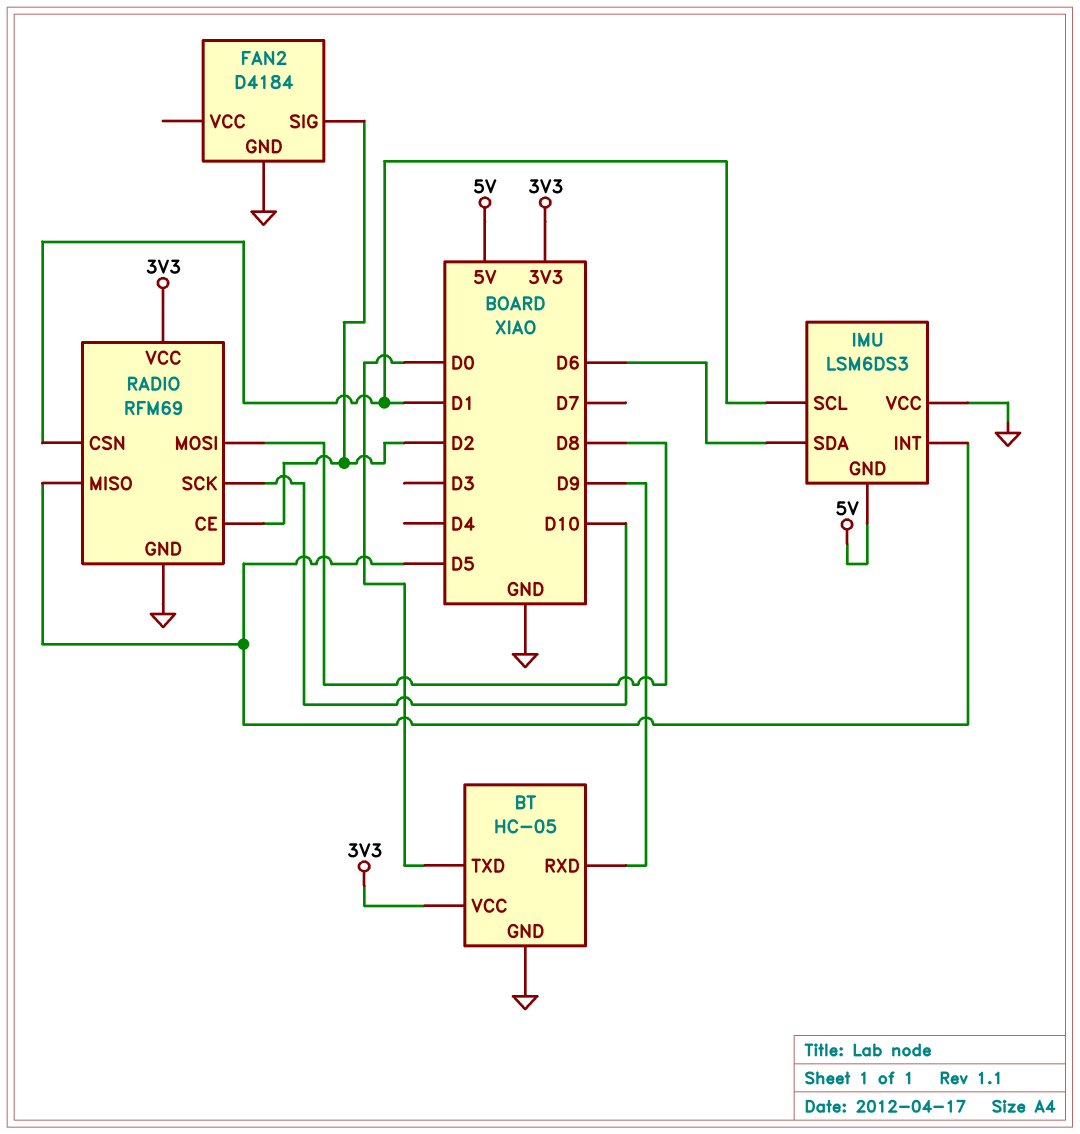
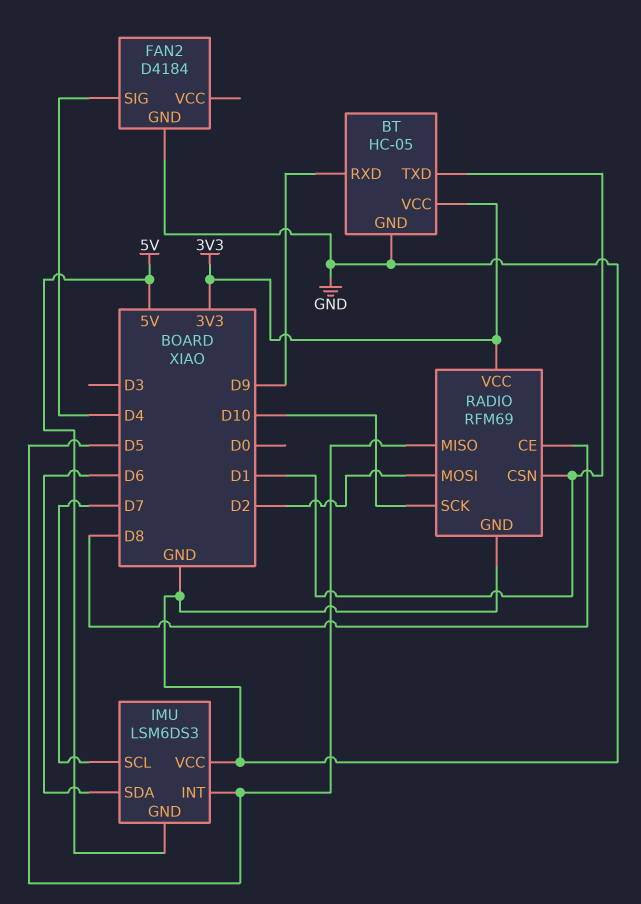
BT pin TXD: D0 -> D1
FAN2 pin SIG: D2 -> D4
IMU pin SCL: D1 -> D7
RADIO pin CE: D2 -> D8
RADIO pin MOSI: D8 -> D2

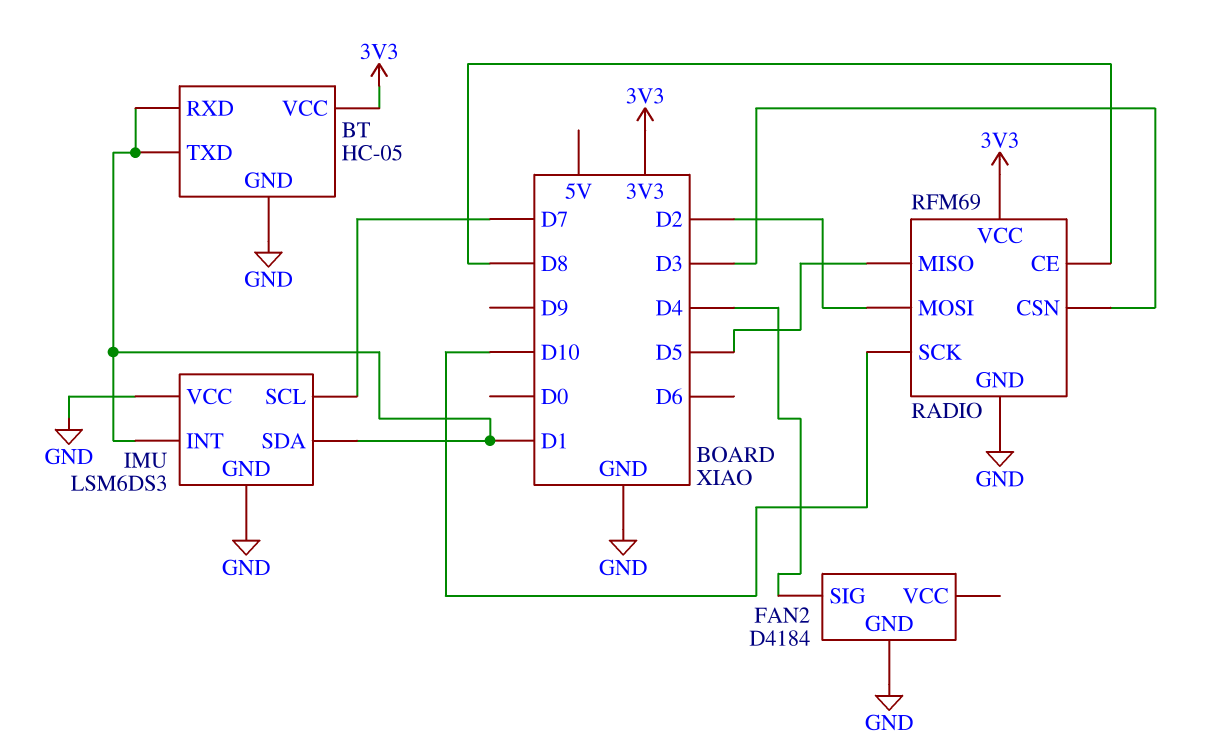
BT pin RXD: D9 -> D1
IMU pin GND: 5V -> GND
IMU pin INT: D5 -> D1
IMU pin SDA: D6 -> D1
RADIO pin CSN: D1 -> D3

